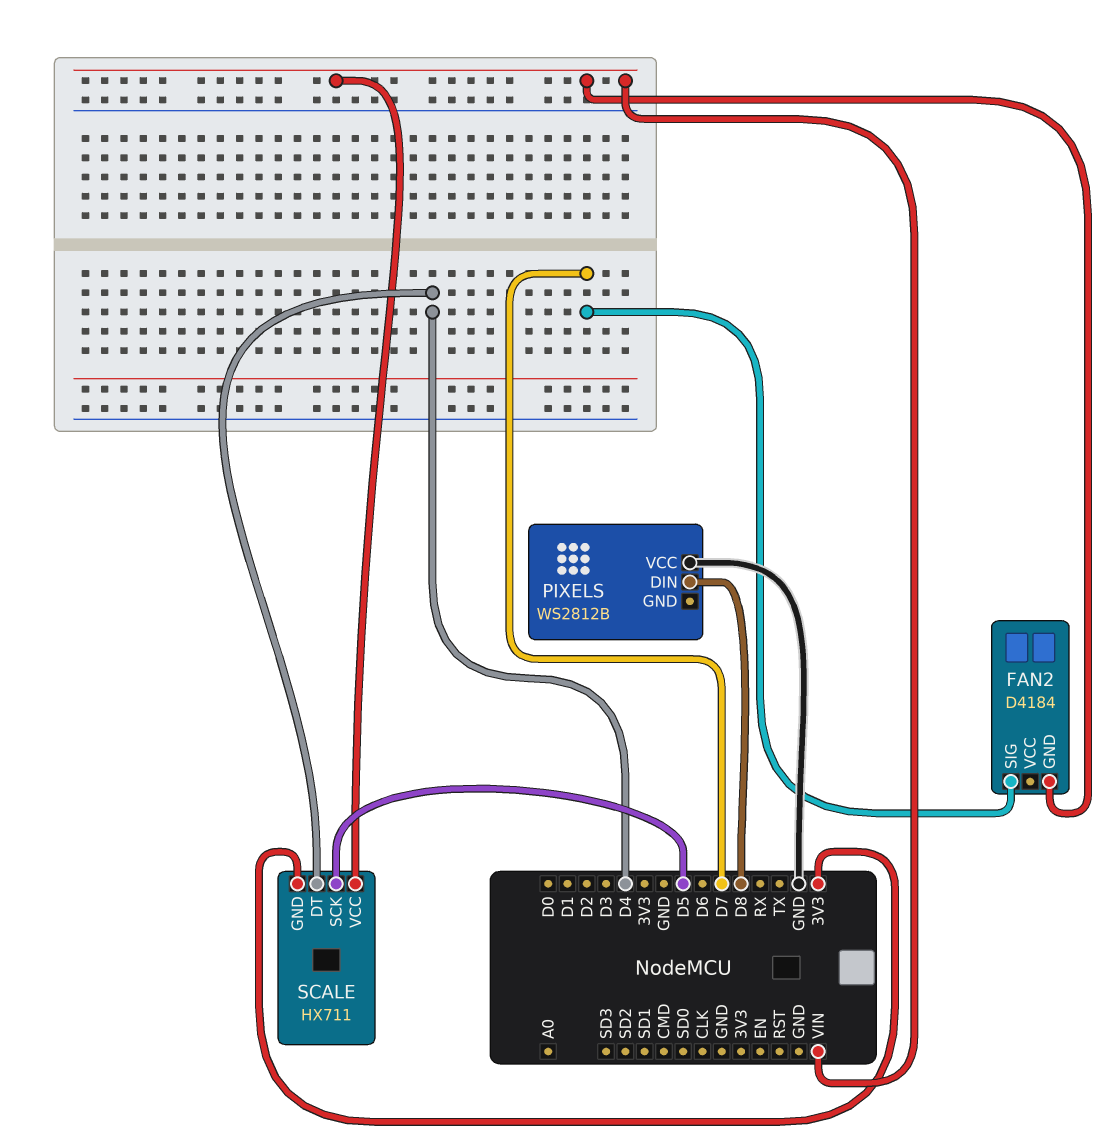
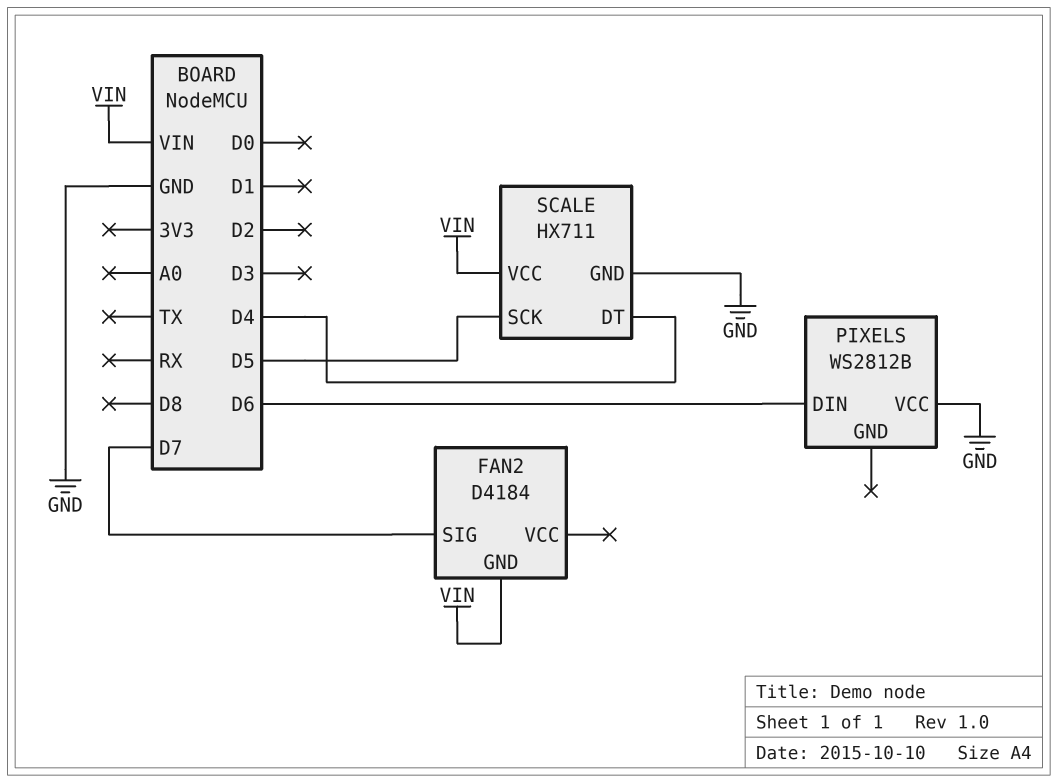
PIXELS pin DIN: D8 -> D6
SCALE pin GND: 3V3 -> GND

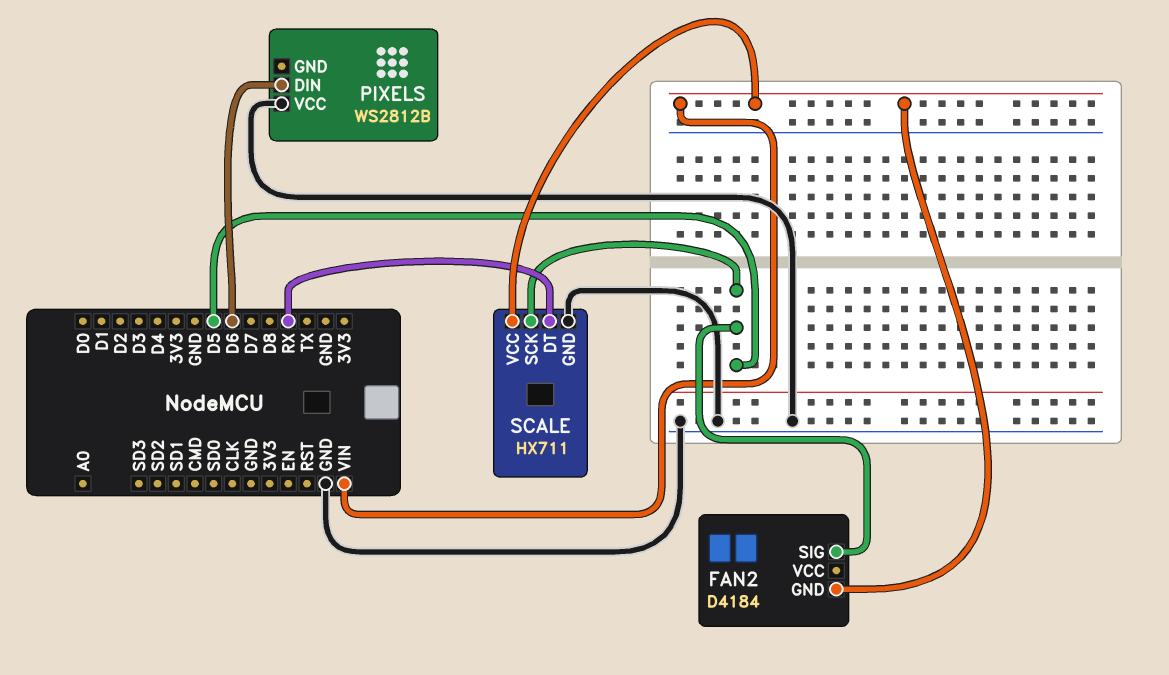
FAN2 pin SIG: D7 -> D5
SCALE pin DT: D4 -> RX

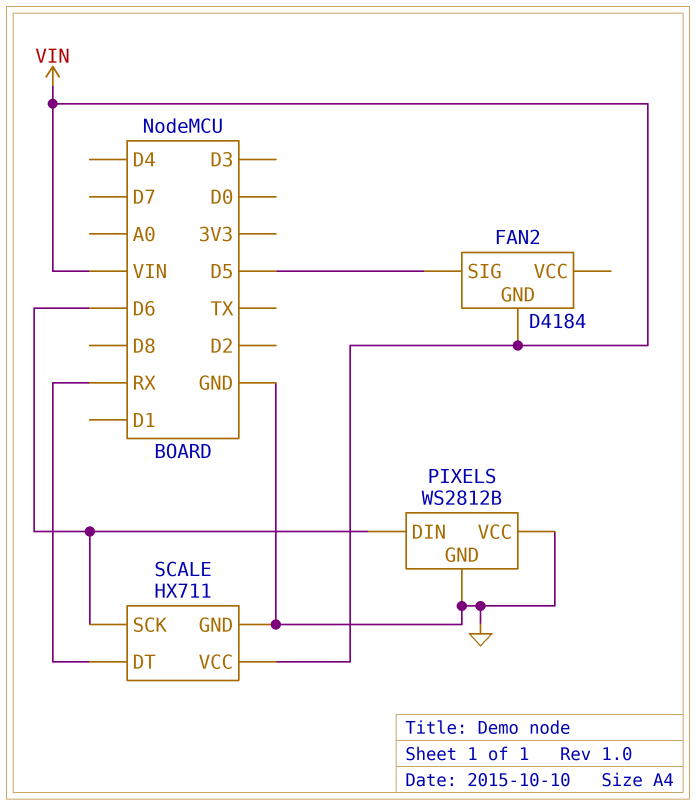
PIXELS pin GND: none -> GND
SCALE pin SCK: D5 -> D6

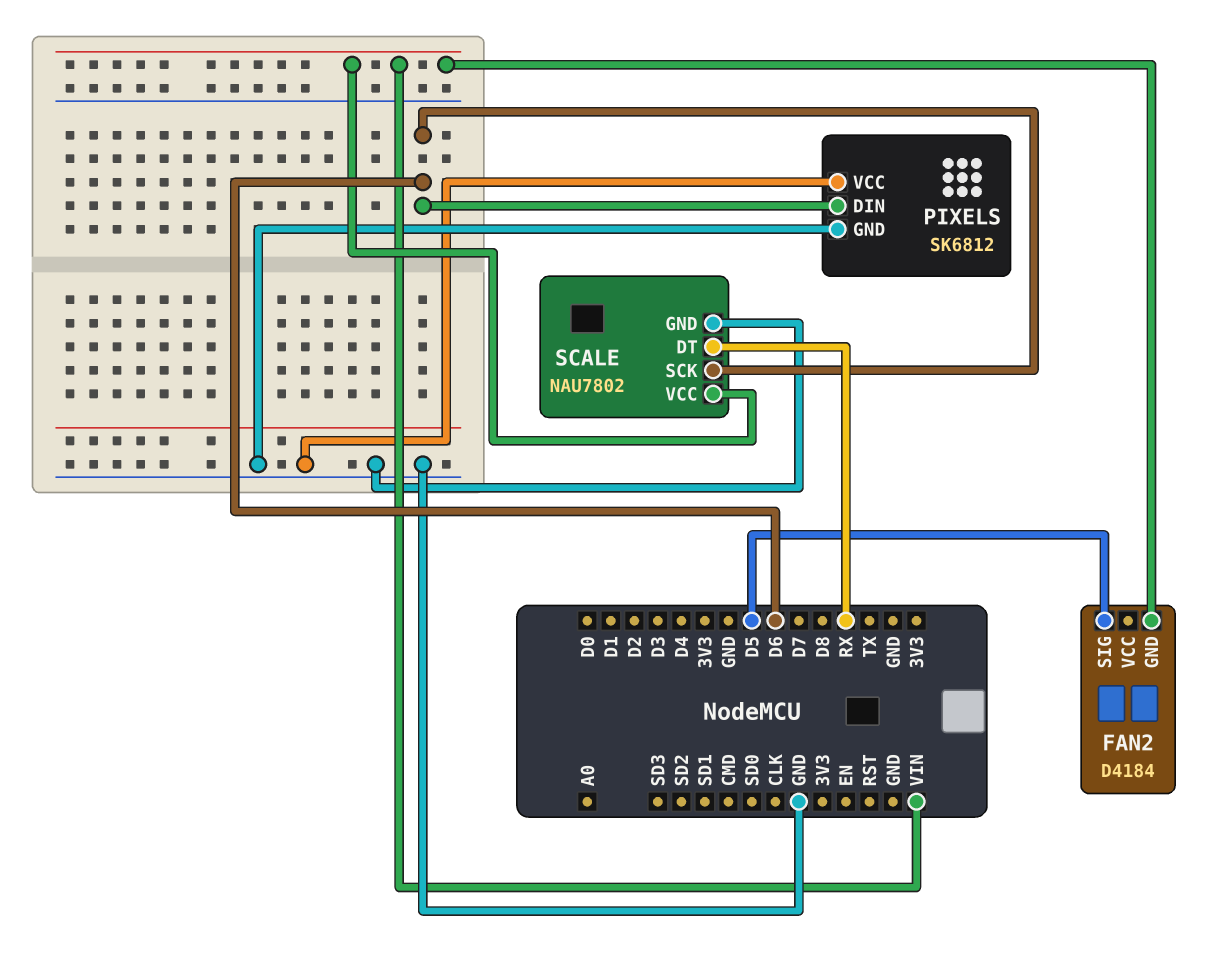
PIXELS: WS2812B -> SK6812
SCALE: HX711 -> NAU7802

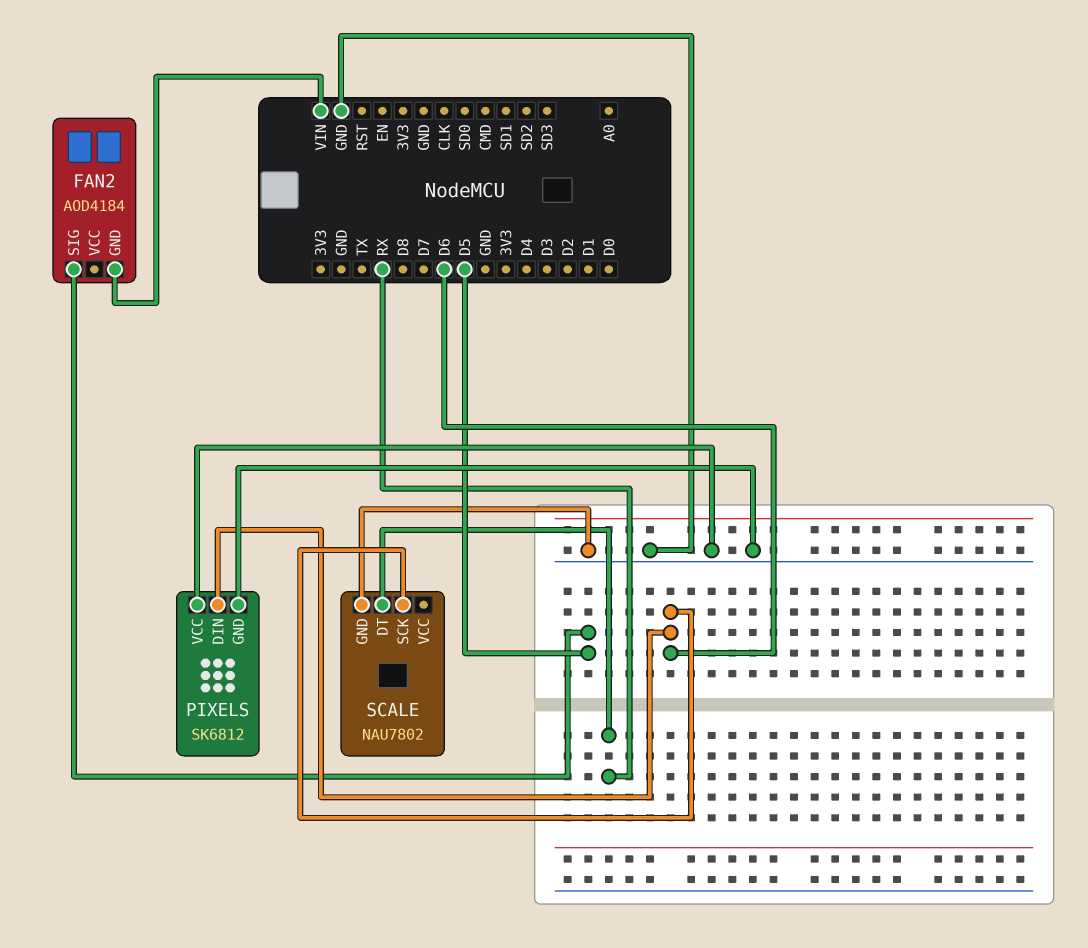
FAN2: D4184 -> AOD4184
SCALE pin VCC: VIN -> none

